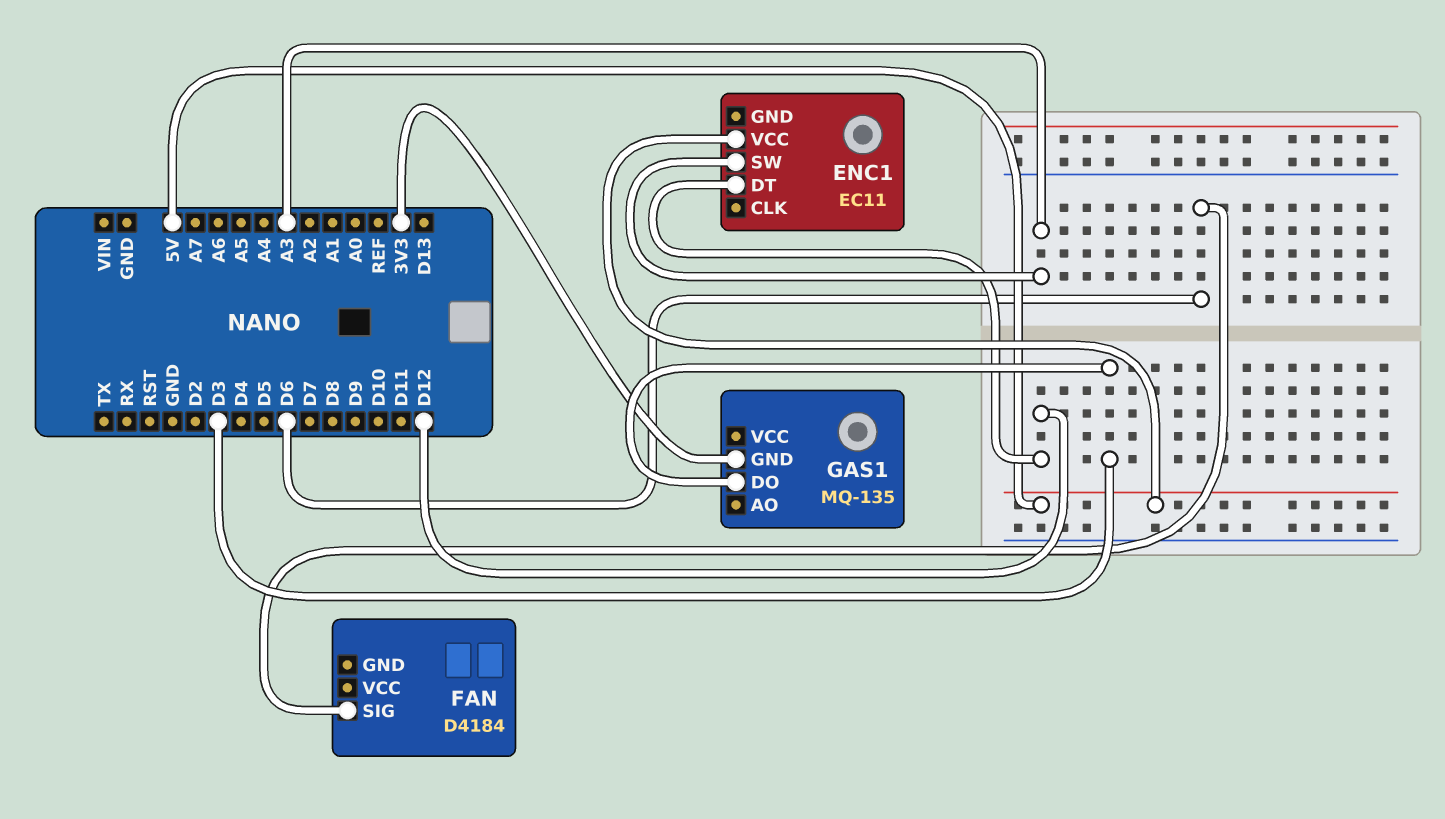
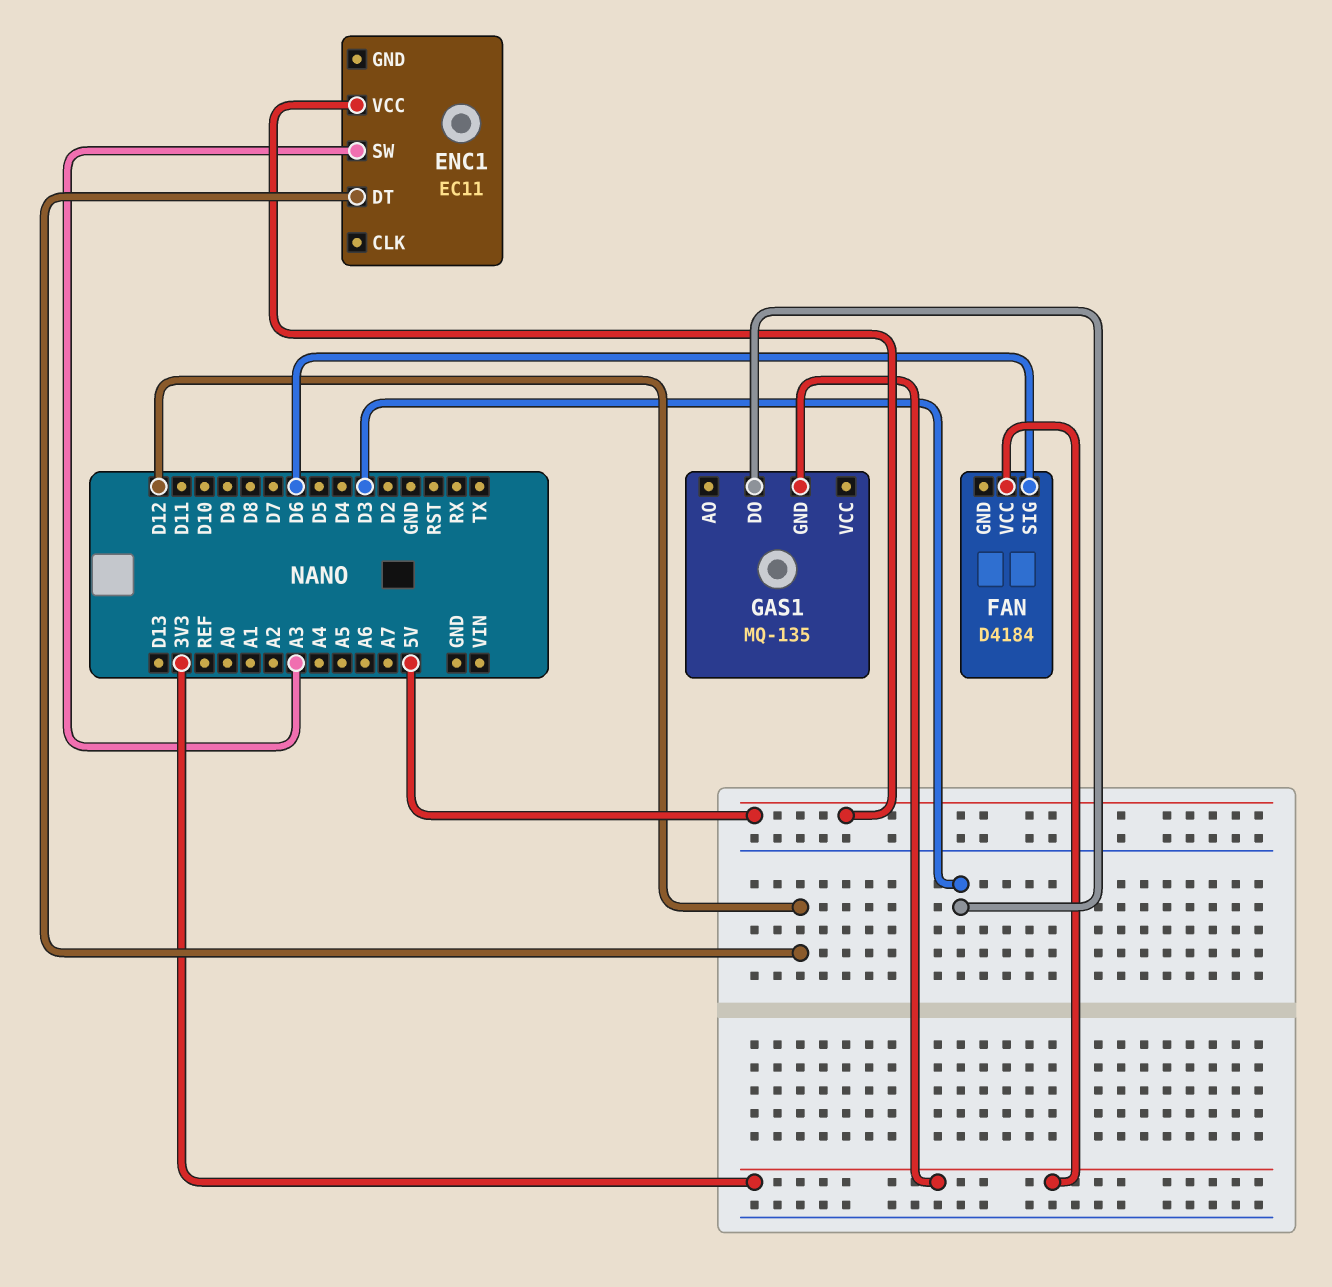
FAN pin VCC: none -> 3V3

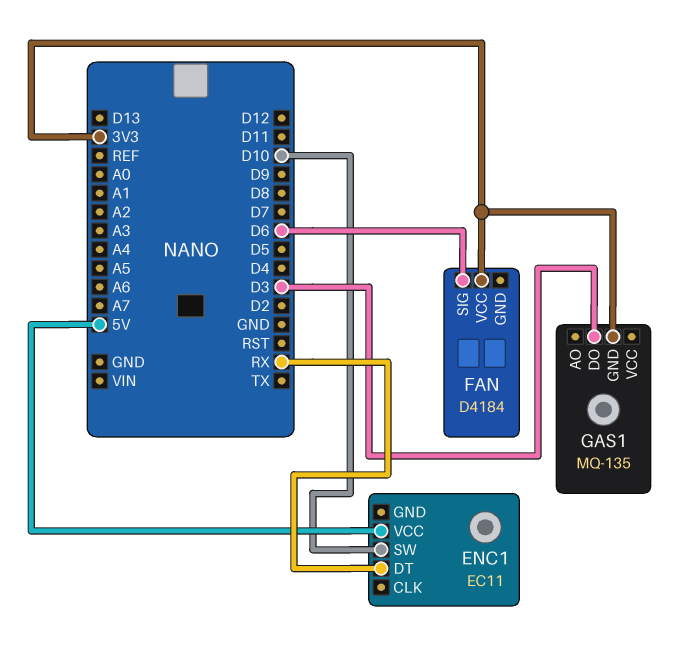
ENC1 pin DT: D12 -> RX
ENC1 pin SW: A3 -> D10

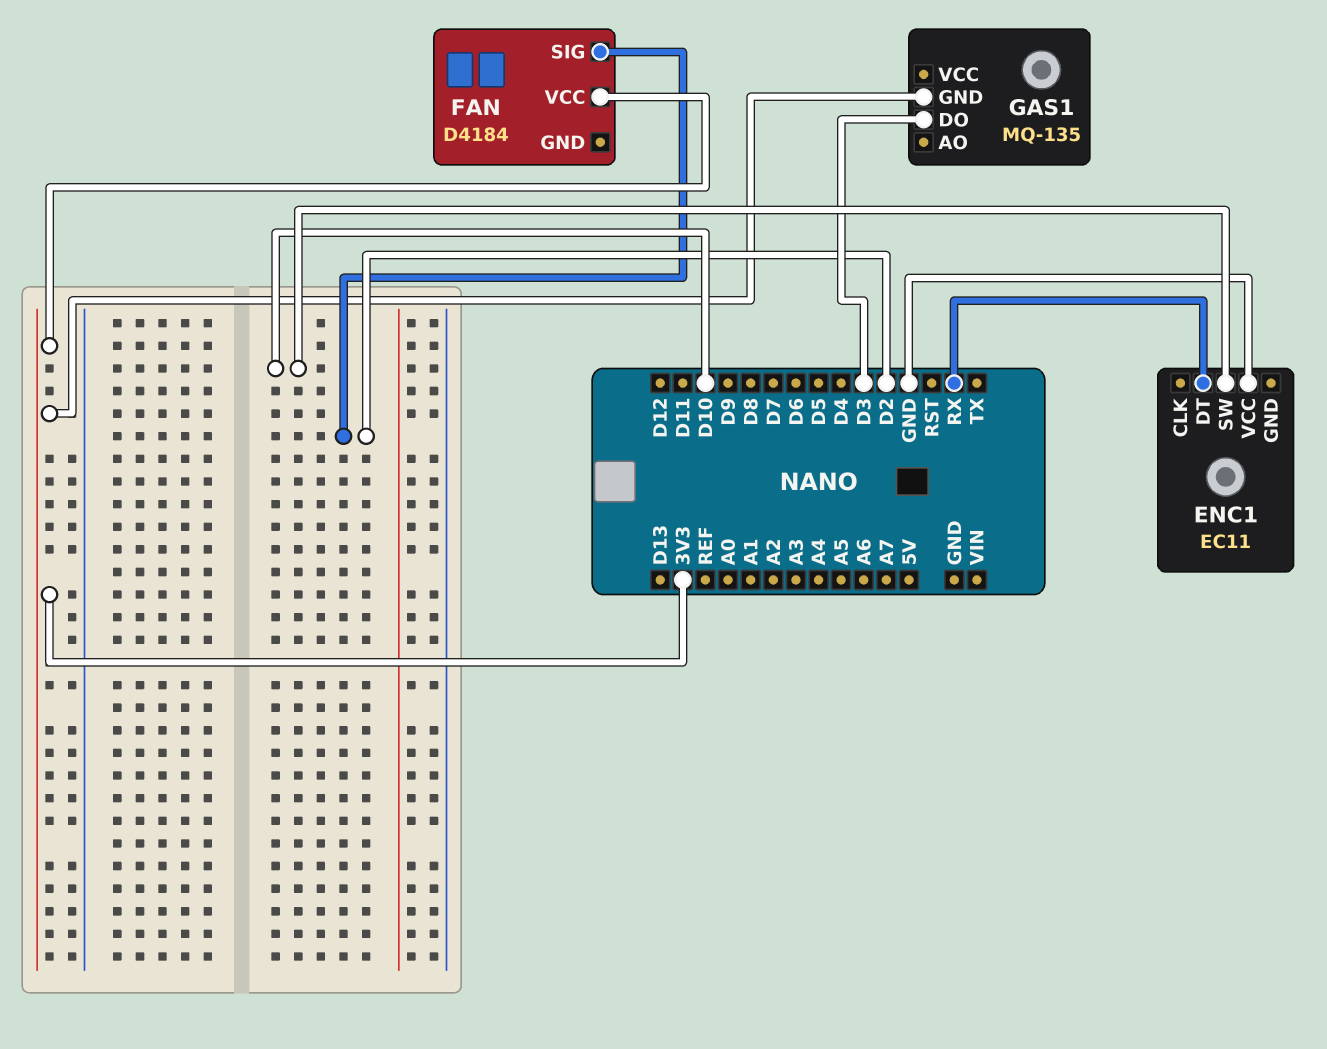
ENC1 pin VCC: 5V -> GND
FAN pin SIG: D6 -> D2

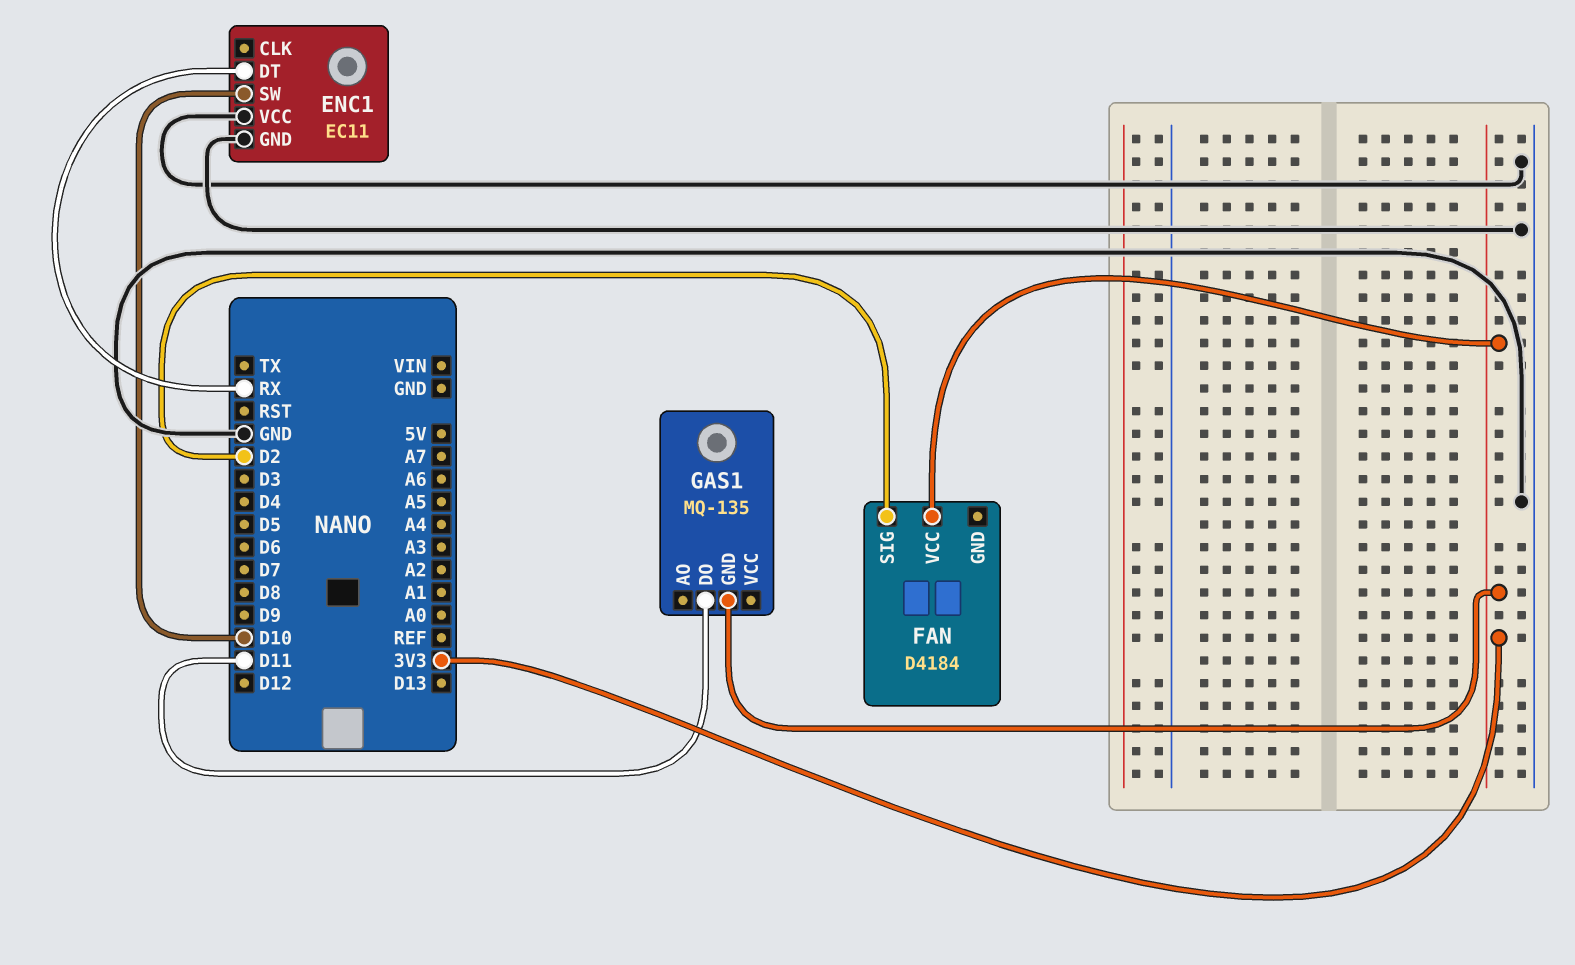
ENC1 pin GND: none -> GND
GAS1 pin DO: D3 -> D11

